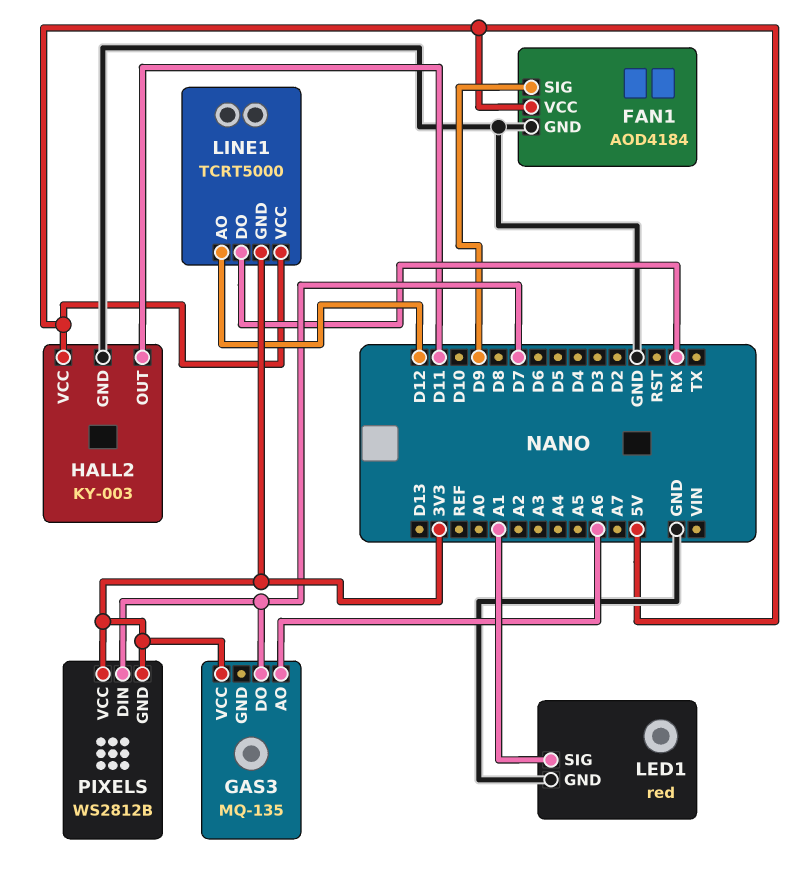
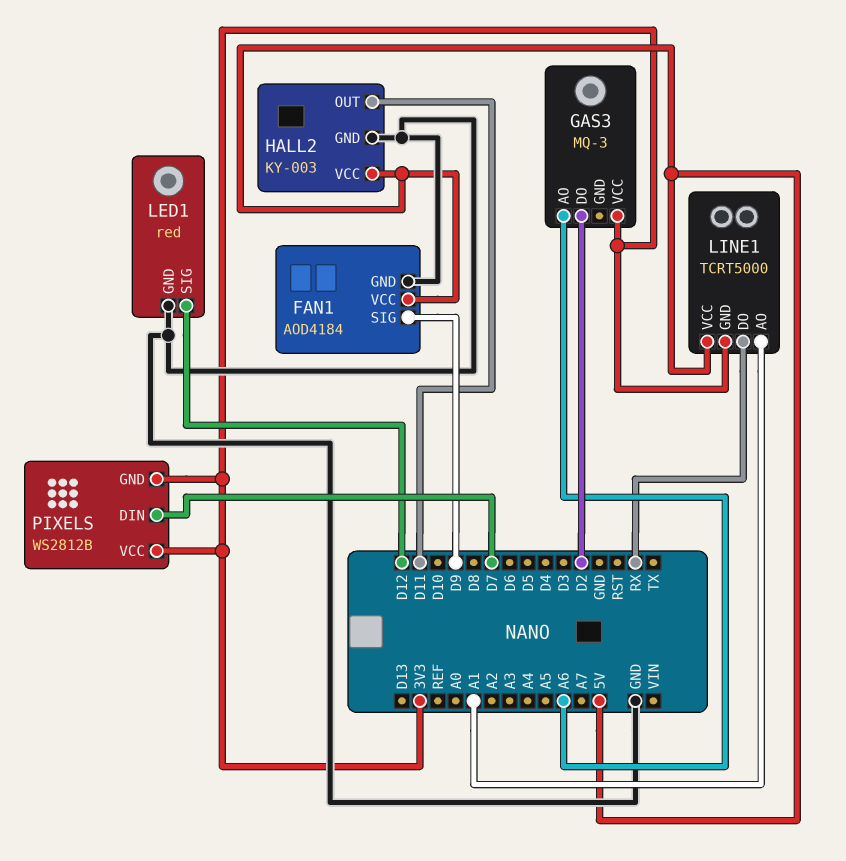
GAS3: MQ-135 -> MQ-3
GAS3 pin DO: D7 -> D2
LED1 pin SIG: A1 -> D12
LINE1 pin AO: D12 -> A1

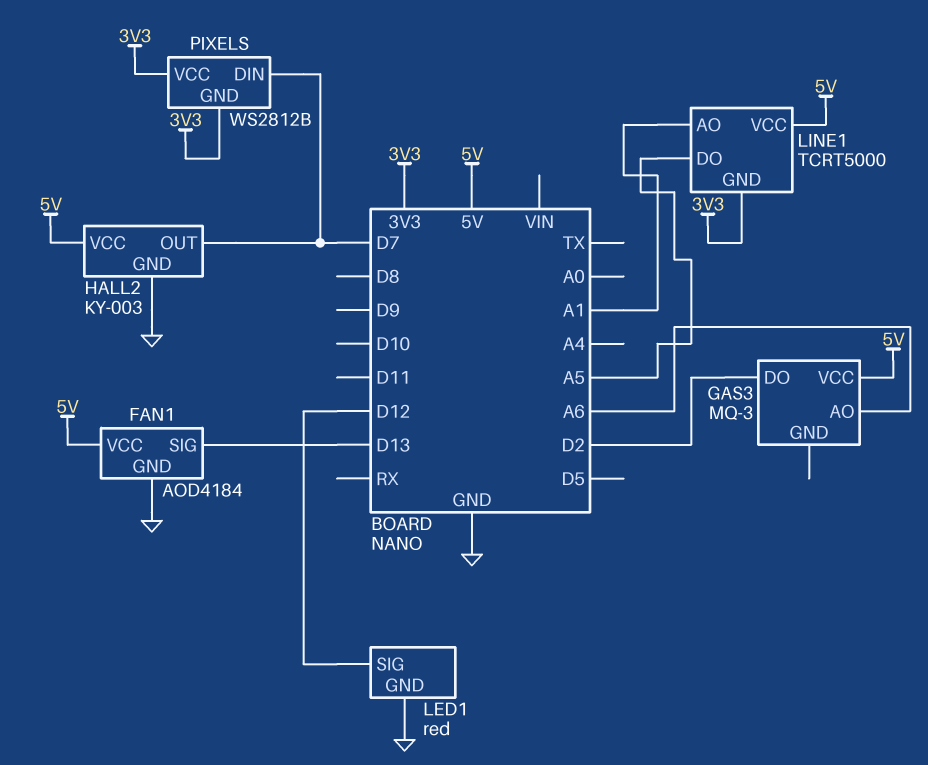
FAN1 pin SIG: D9 -> D13
GAS3 pin VCC: 3V3 -> 5V
HALL2 pin OUT: D11 -> D7
LINE1 pin DO: RX -> A5

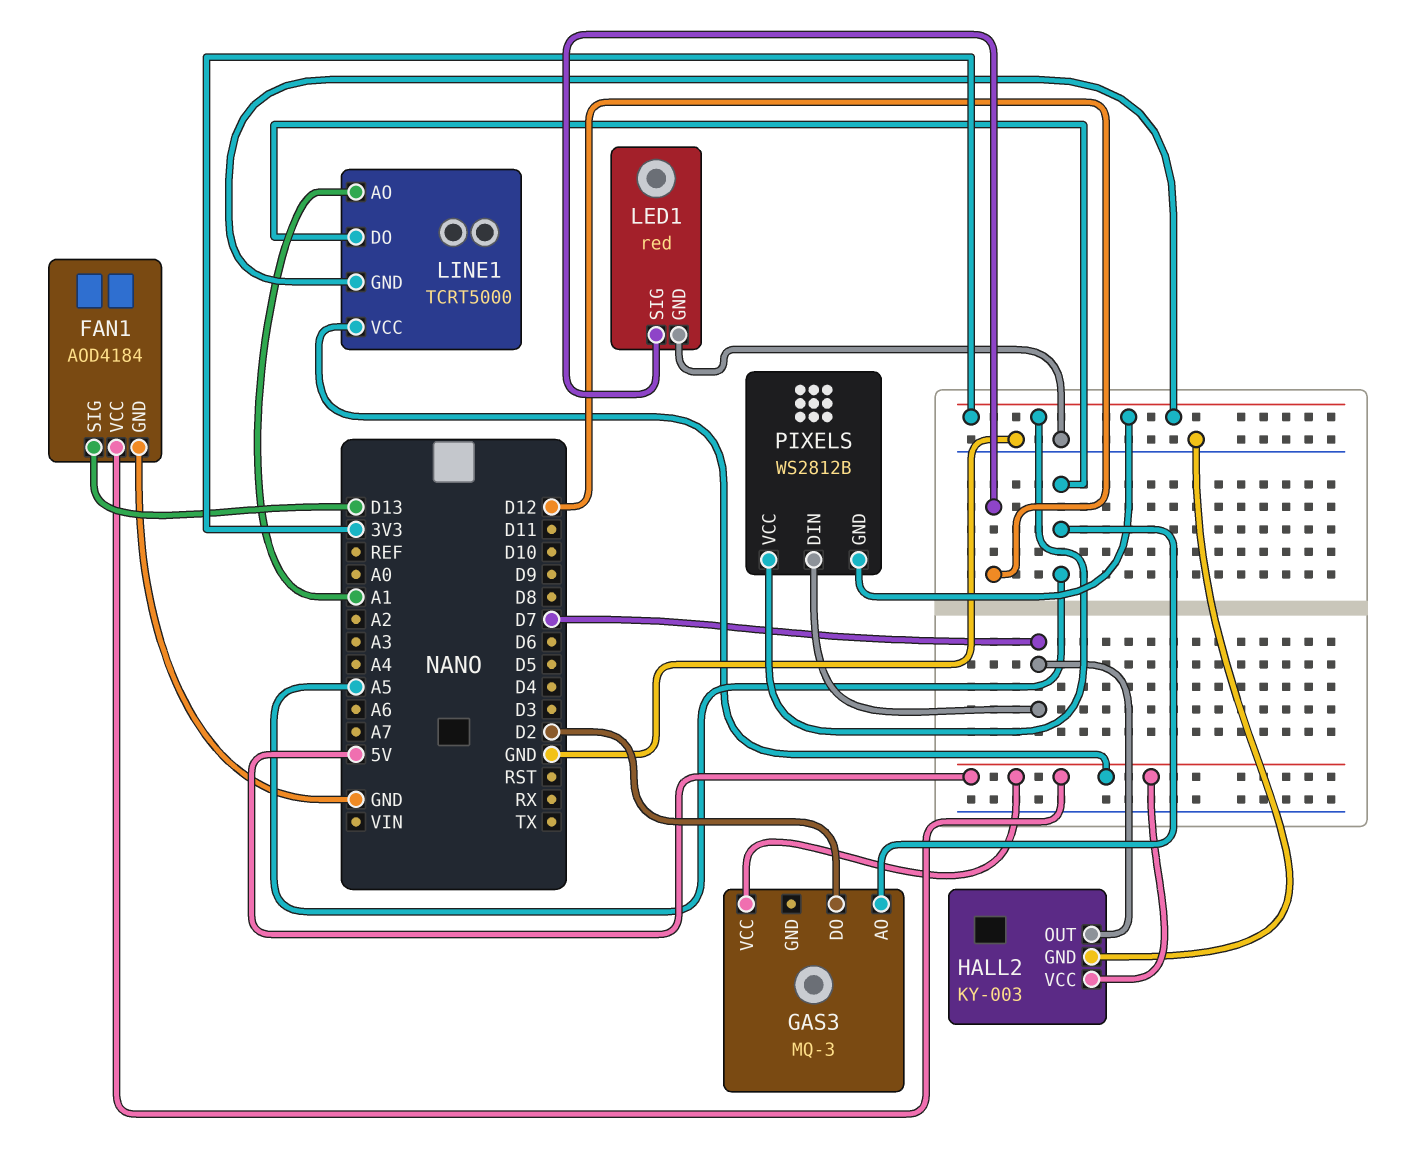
GAS3 pin AO: A6 -> A5

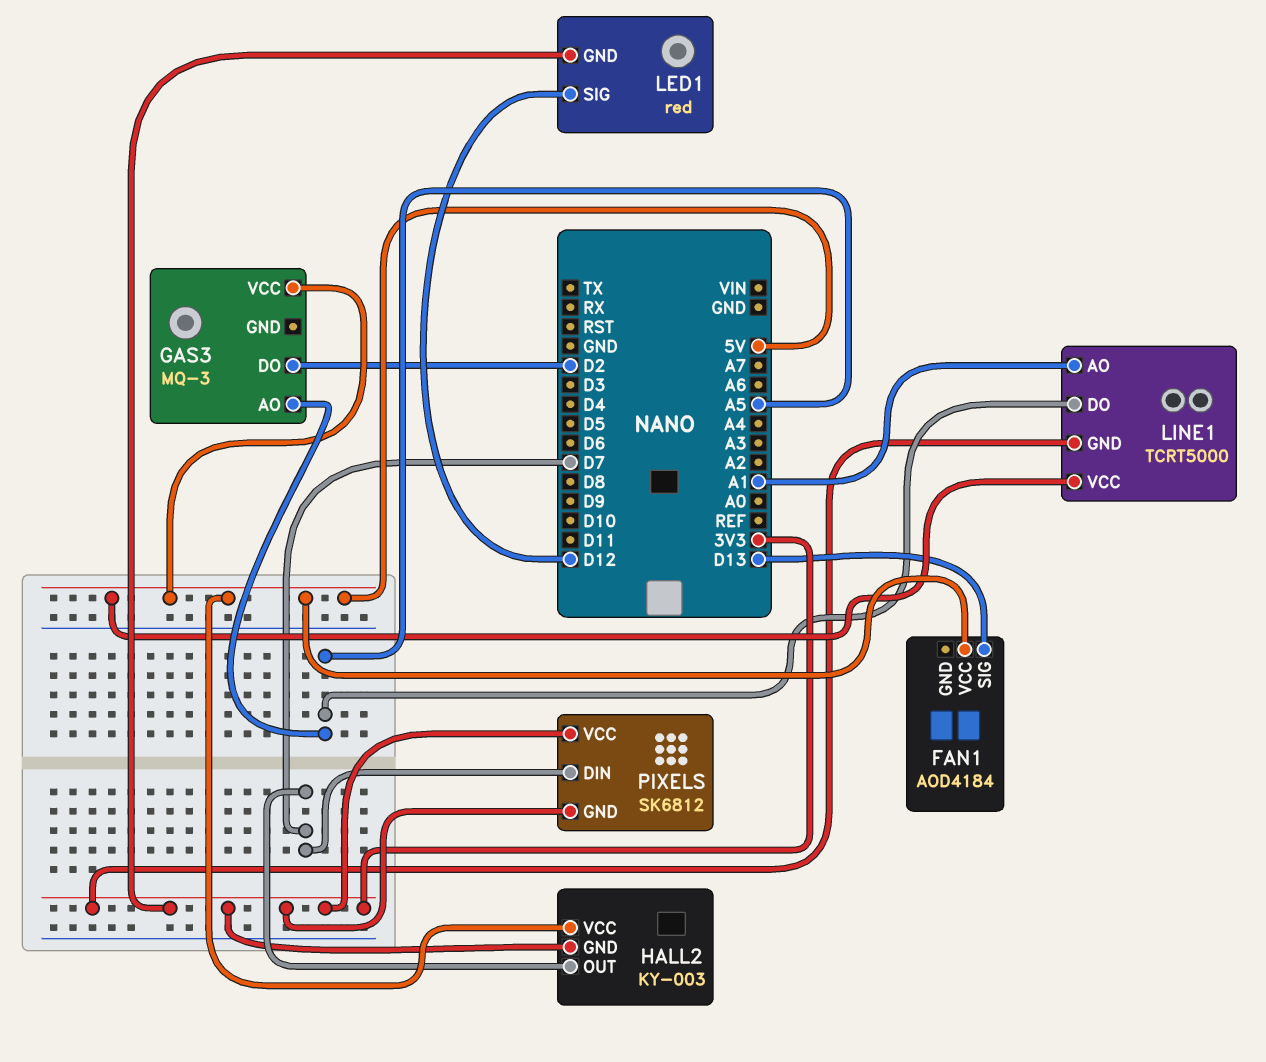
FAN1 pin GND: GND -> none
HALL2 pin GND: GND -> 3V3
LED1 pin GND: GND -> 3V3
PIXELS: WS2812B -> SK6812

